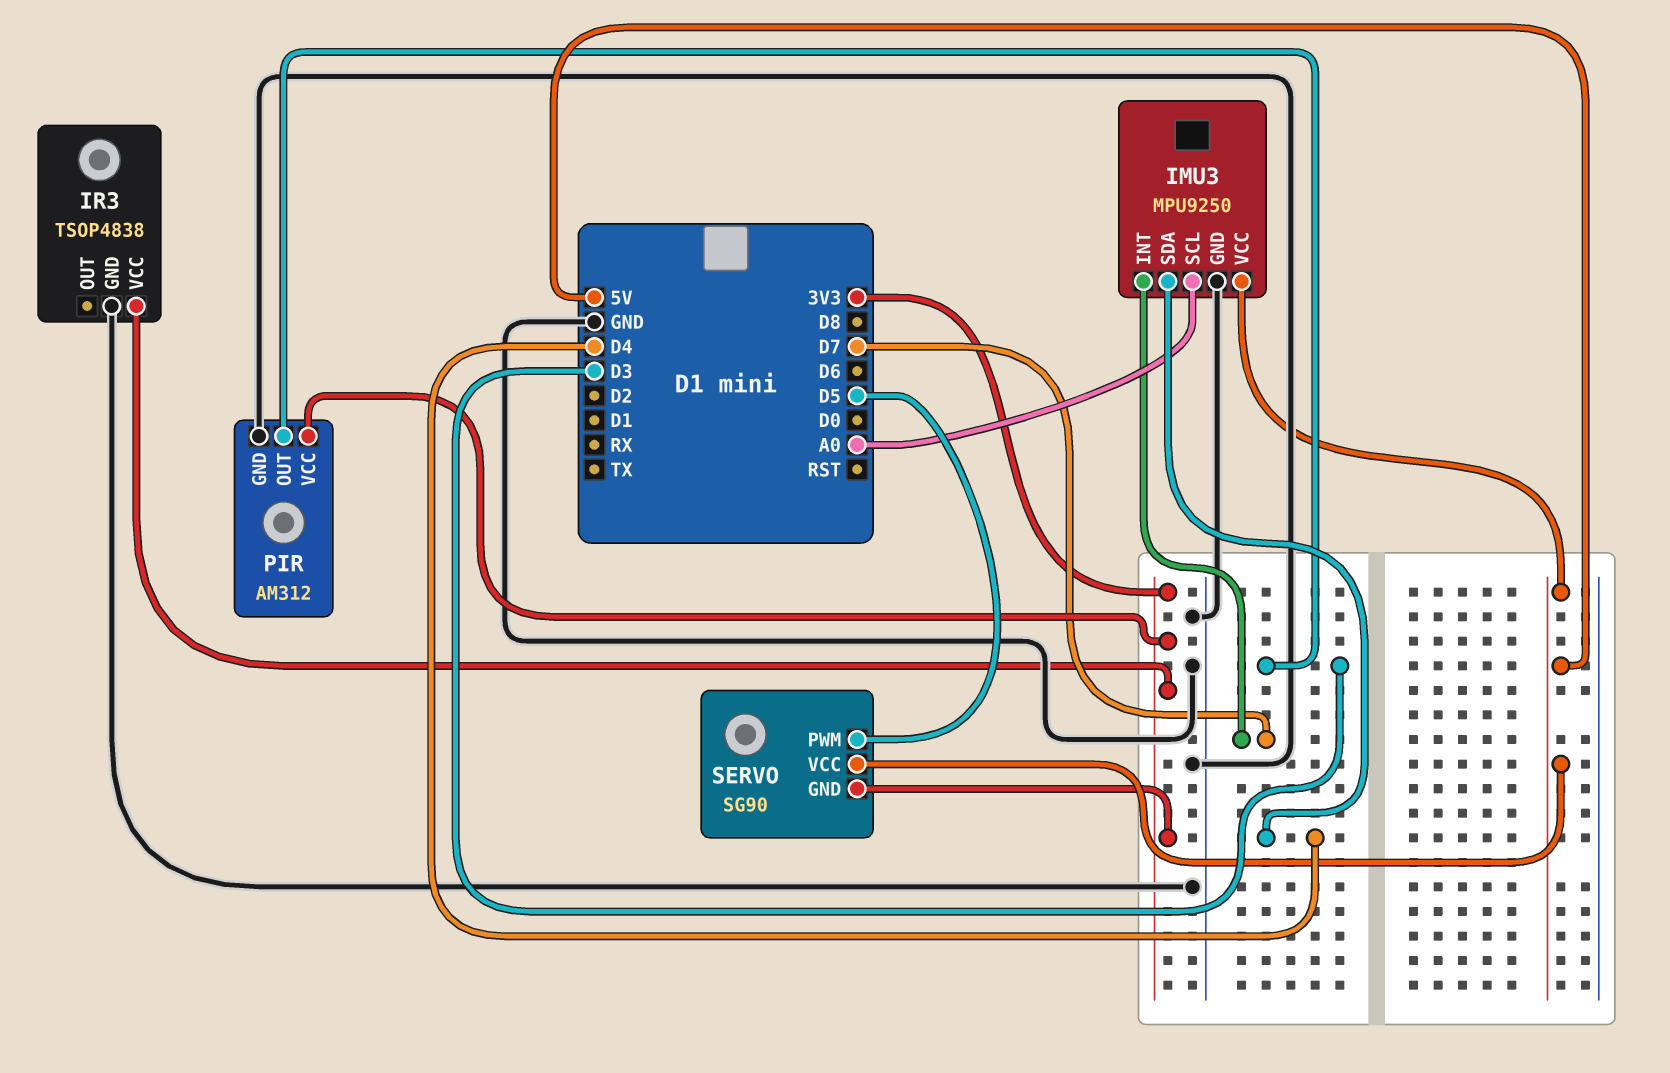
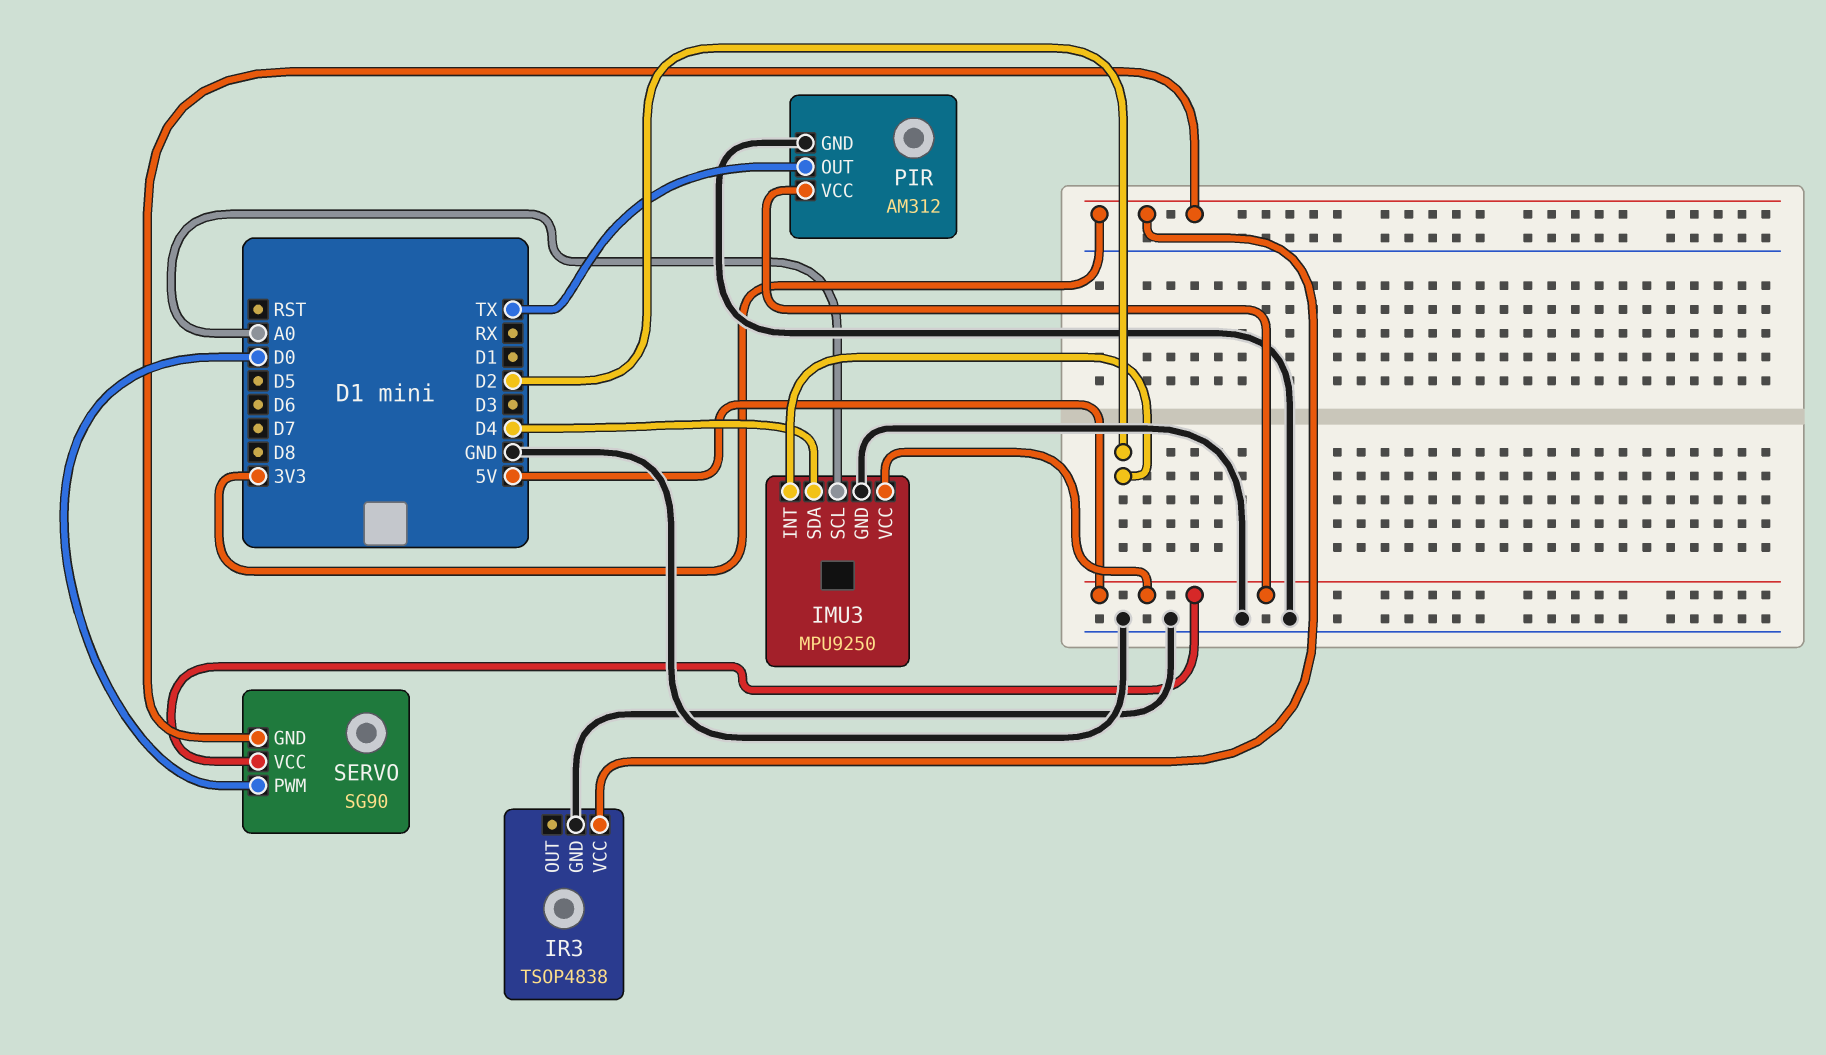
IMU3 pin INT: D7 -> D2
PIR pin OUT: D3 -> TX
PIR pin VCC: 3V3 -> 5V
SERVO pin PWM: D5 -> D0

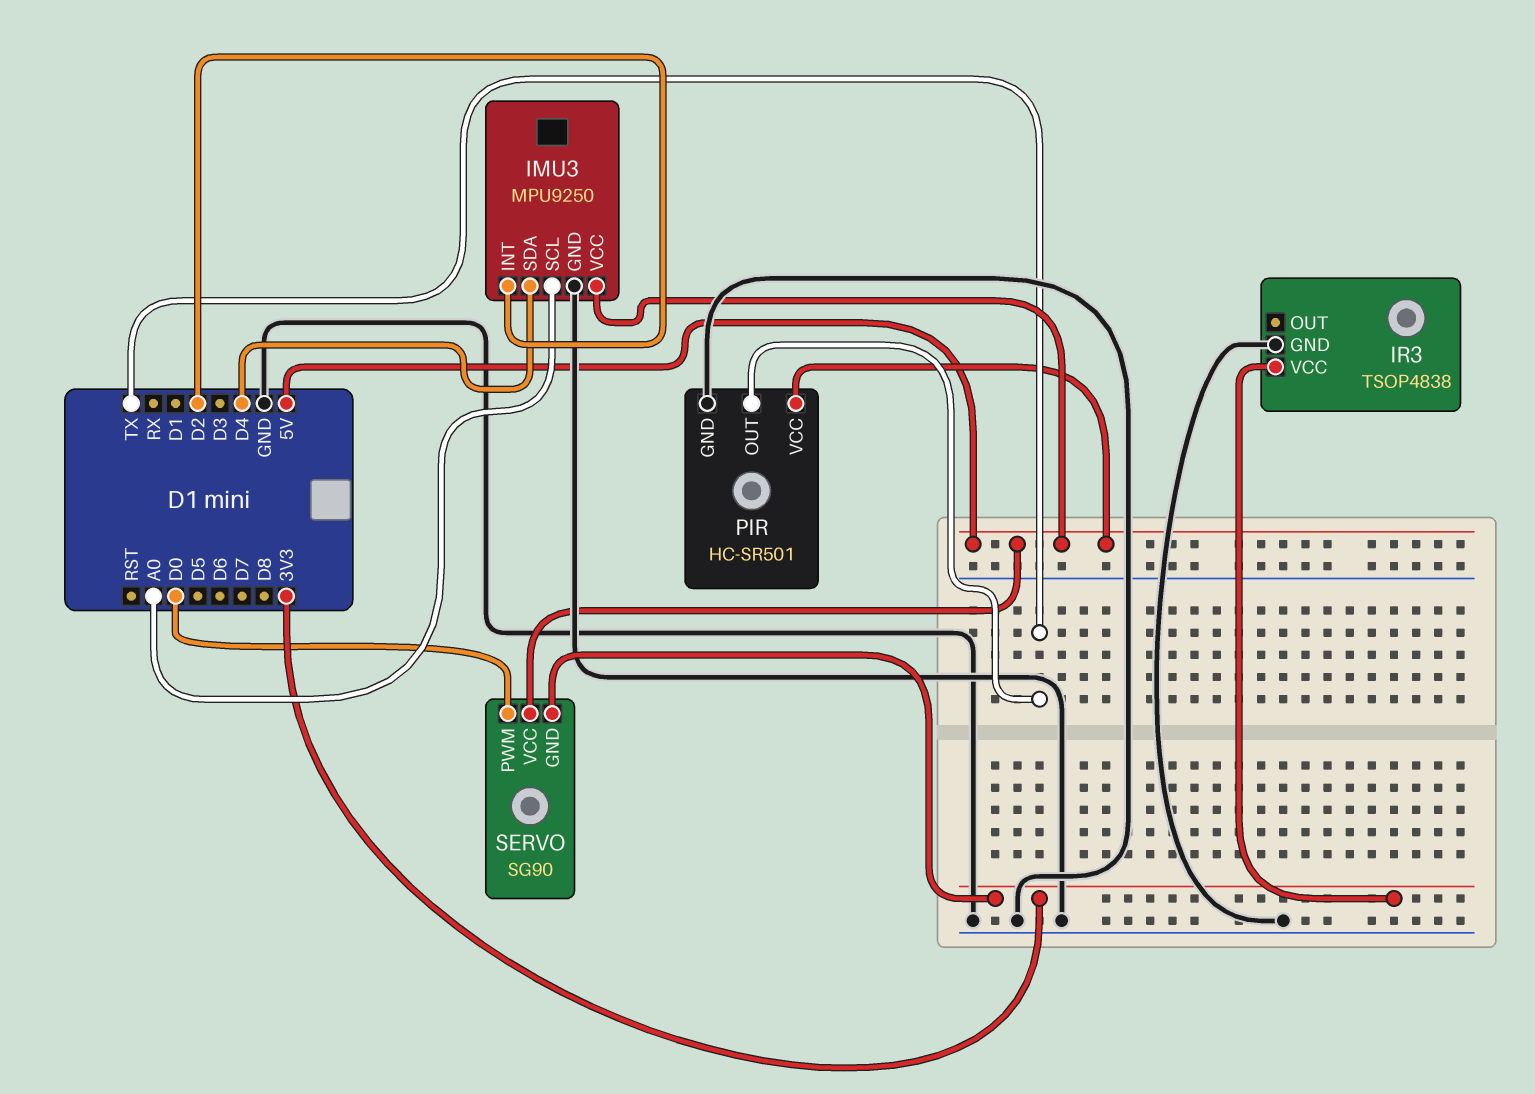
PIR: AM312 -> HC-SR501

